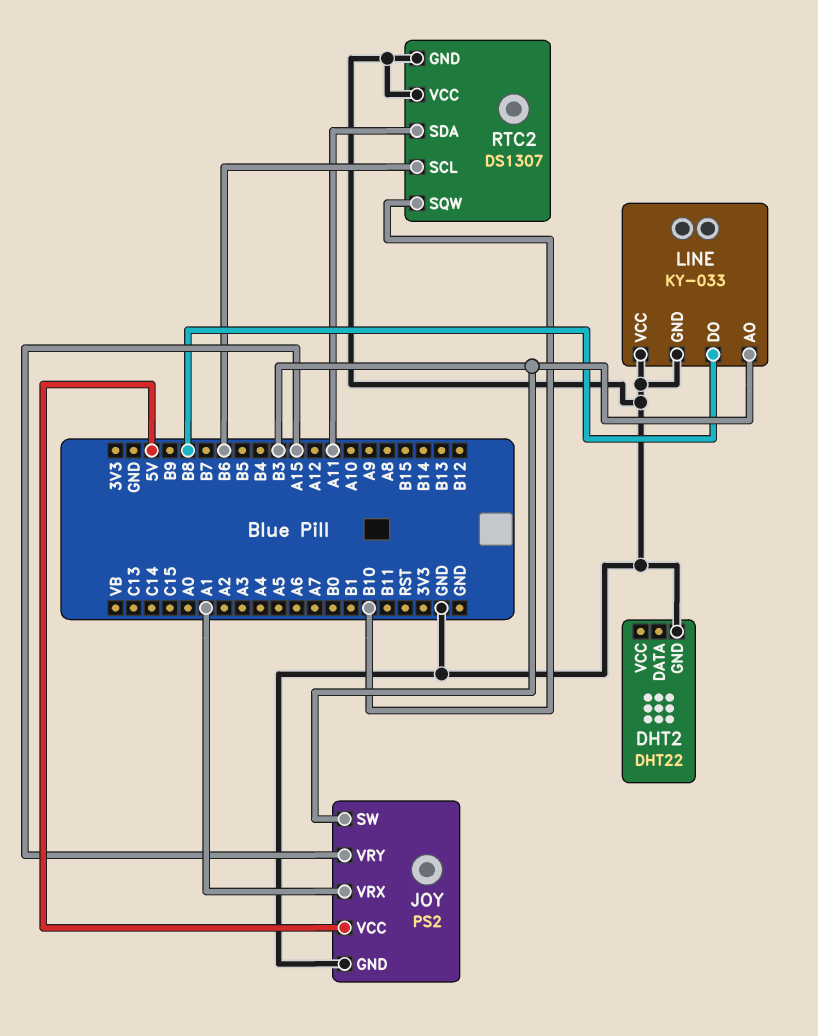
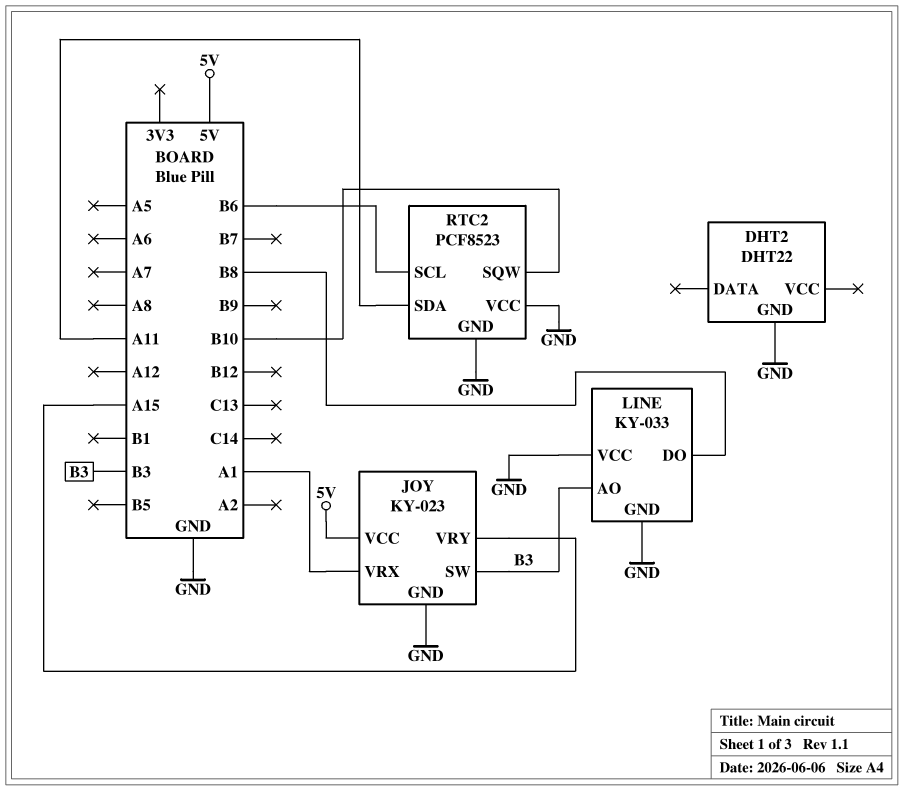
JOY: PS2 -> KY-023
RTC2: DS1307 -> PCF8523

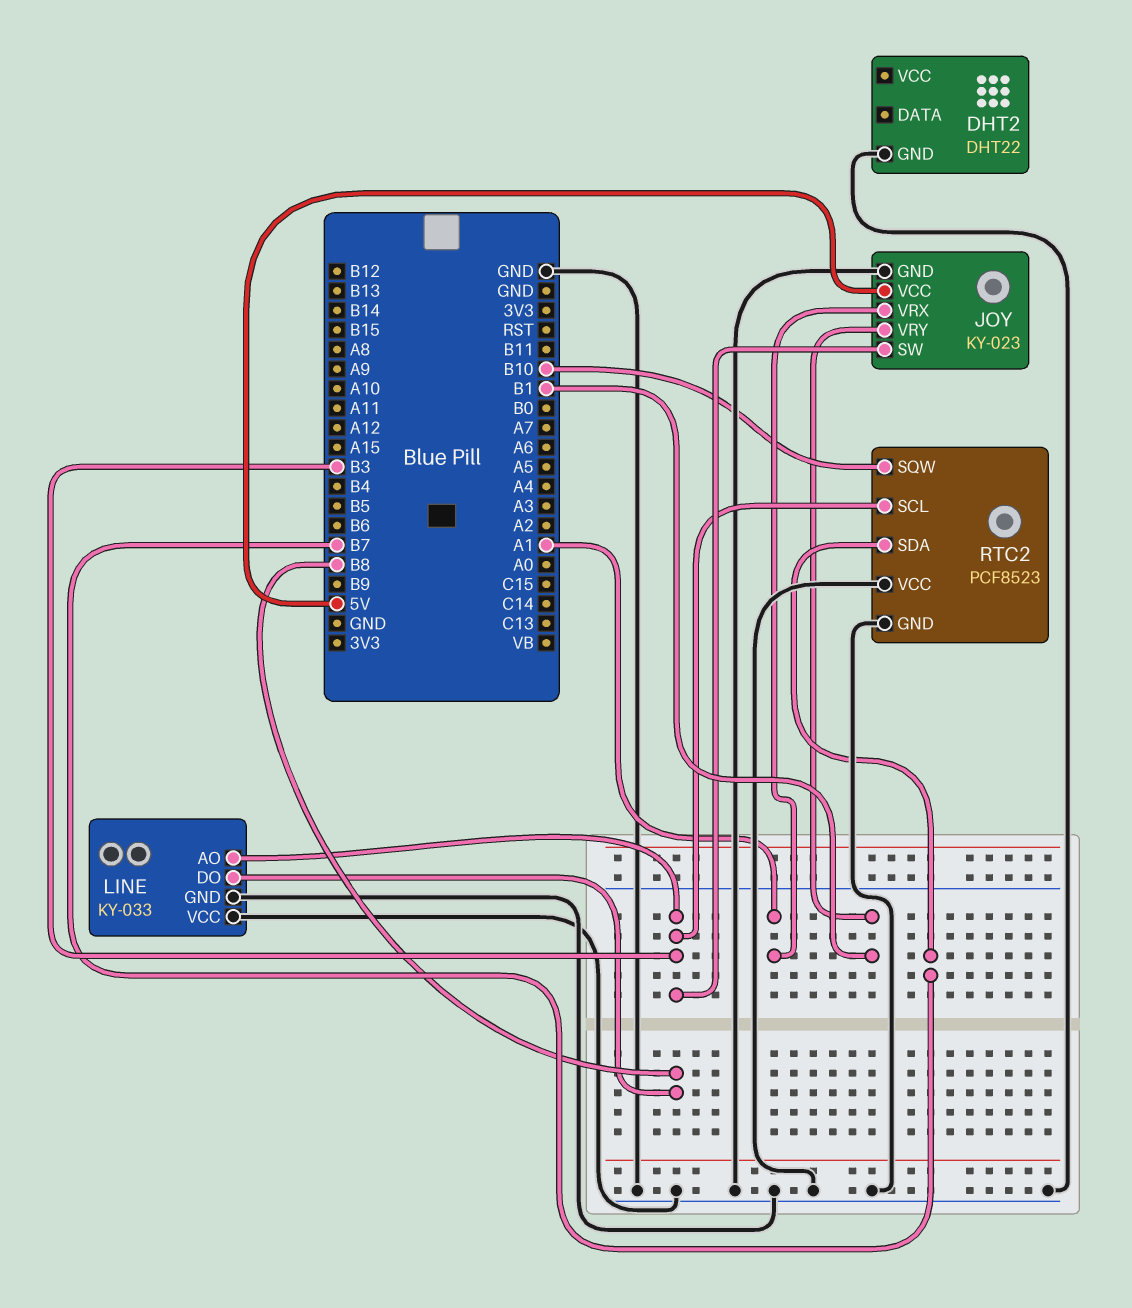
JOY pin VRY: A15 -> B1
RTC2 pin SCL: B6 -> B3
RTC2 pin SDA: A11 -> B7

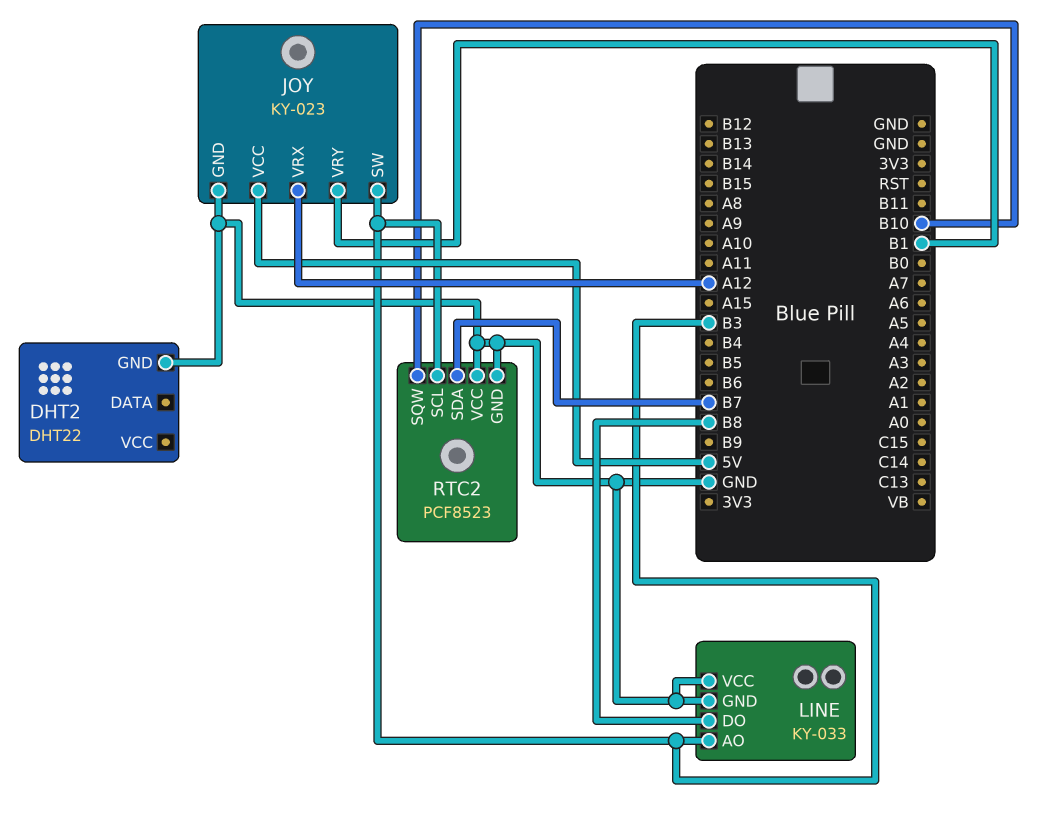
JOY pin VRX: A1 -> A12

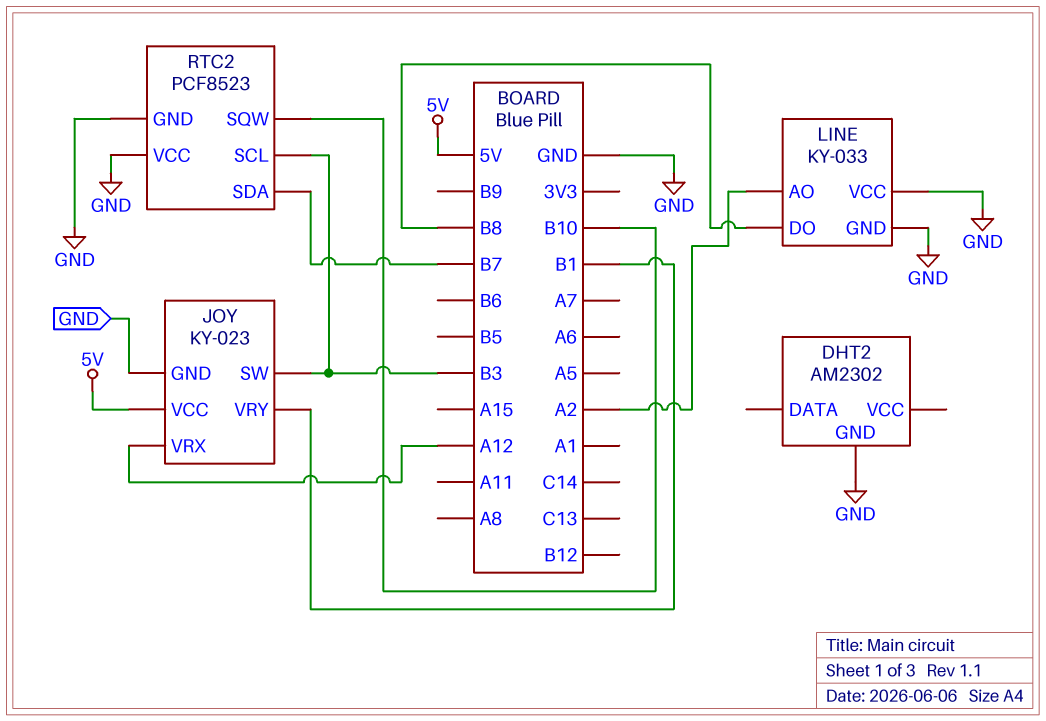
DHT2: DHT22 -> AM2302
LINE pin AO: B3 -> A2

